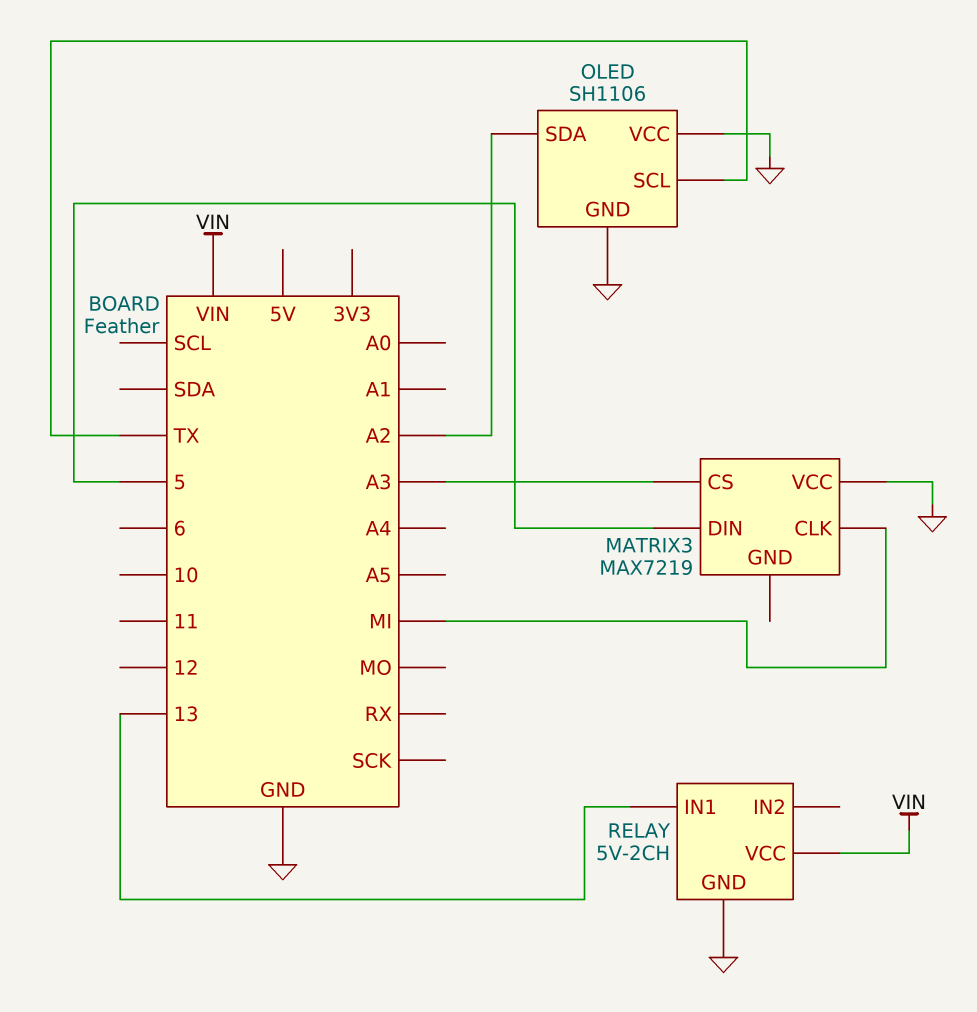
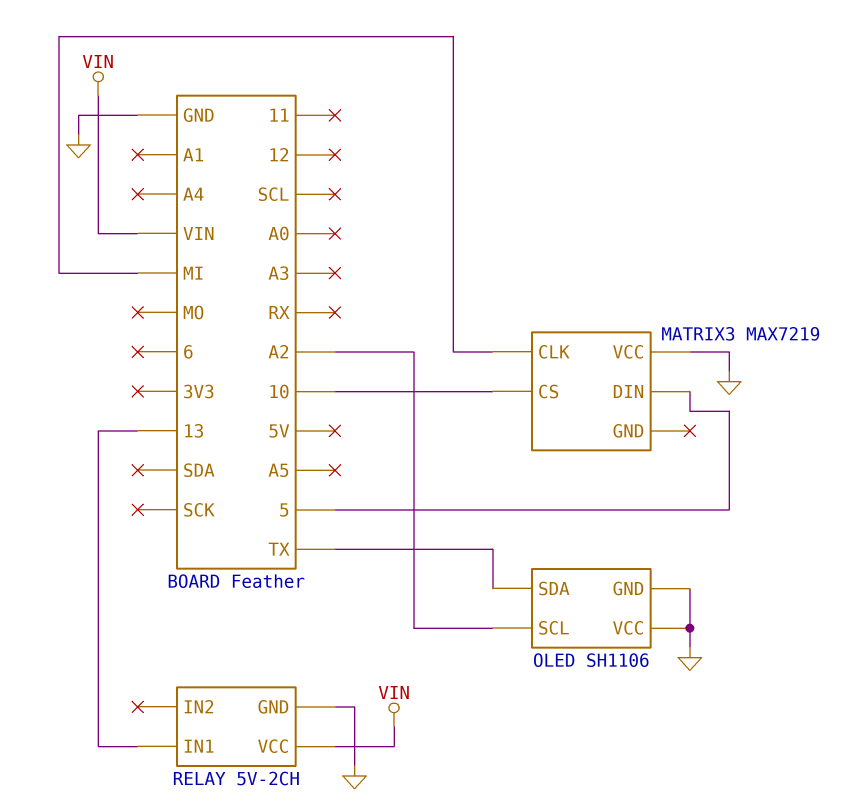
MATRIX3 pin CS: A3 -> 10
OLED pin SCL: TX -> A2
OLED pin SDA: A2 -> TX

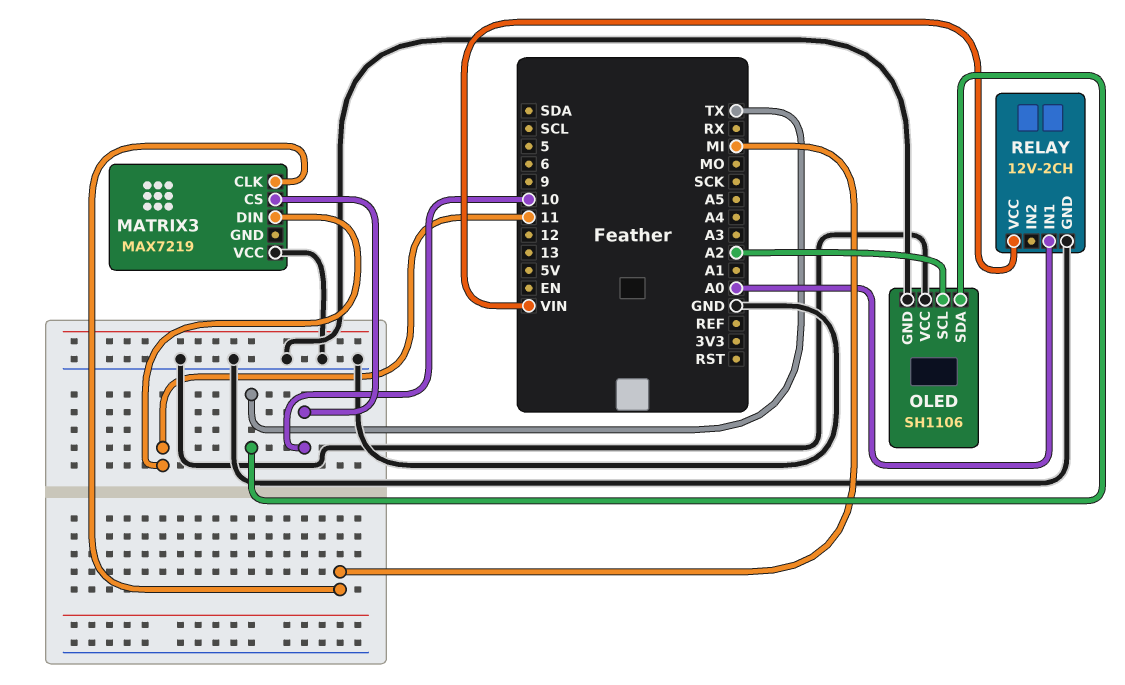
MATRIX3 pin DIN: 5 -> 11
RELAY: 5V-2CH -> 12V-2CH
RELAY pin IN1: 13 -> A0

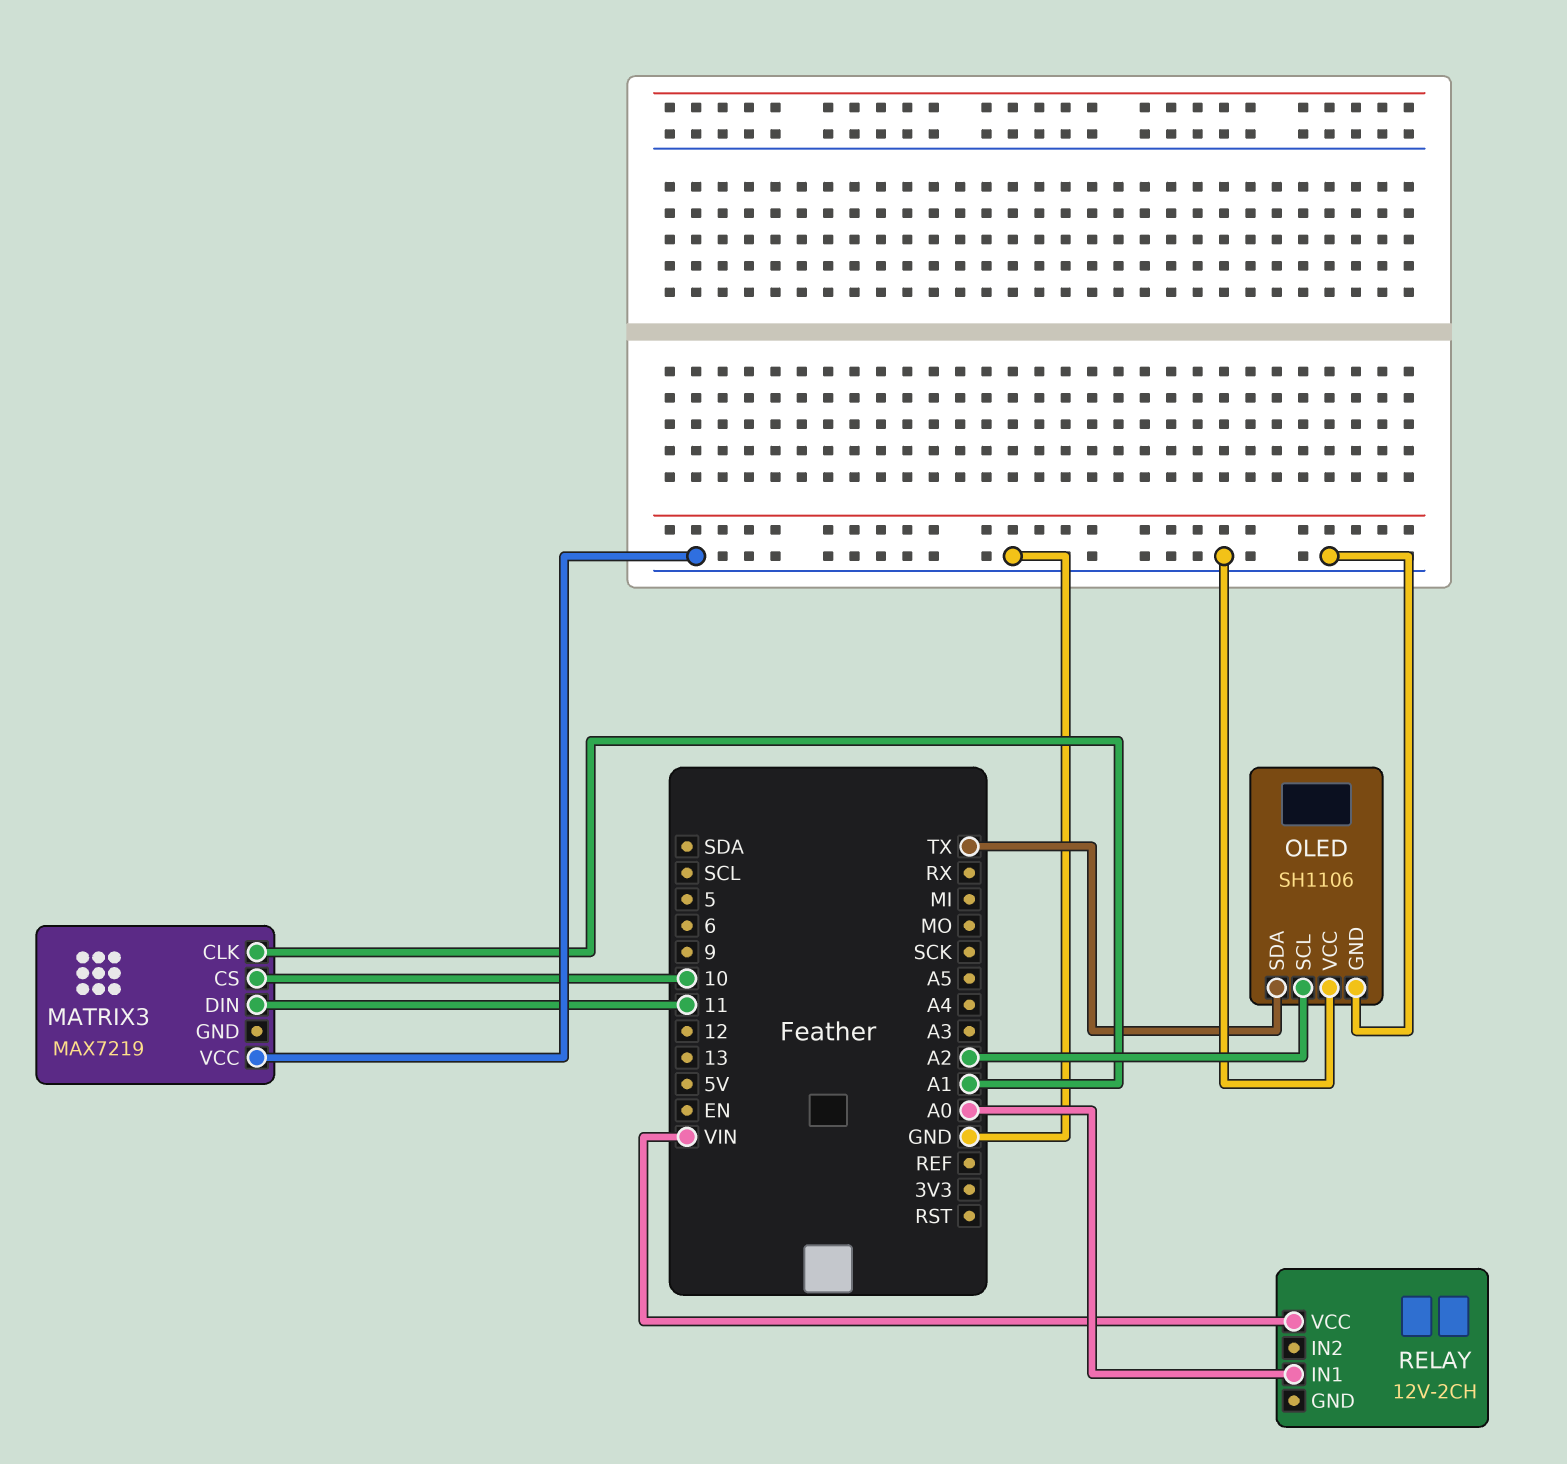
MATRIX3 pin CLK: MI -> A1
RELAY pin GND: GND -> none

